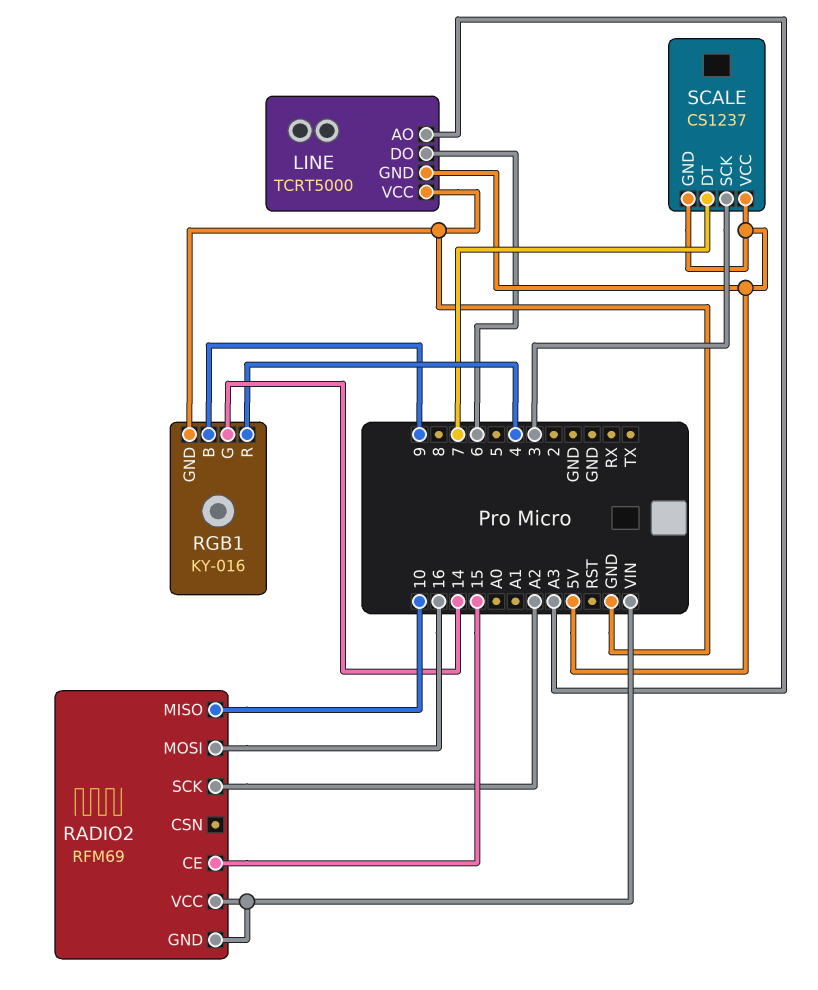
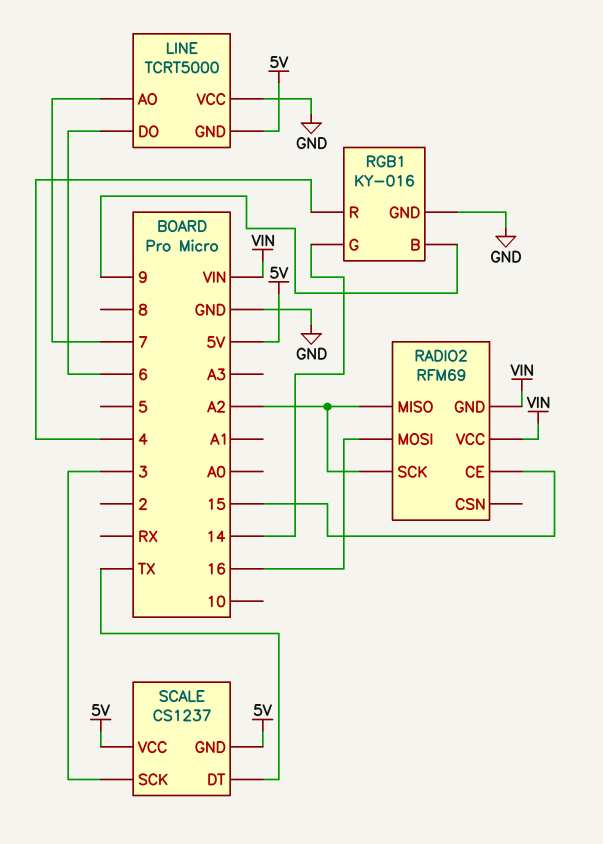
LINE pin AO: A3 -> 7
RADIO2 pin MISO: 10 -> A2
SCALE pin DT: 7 -> TX

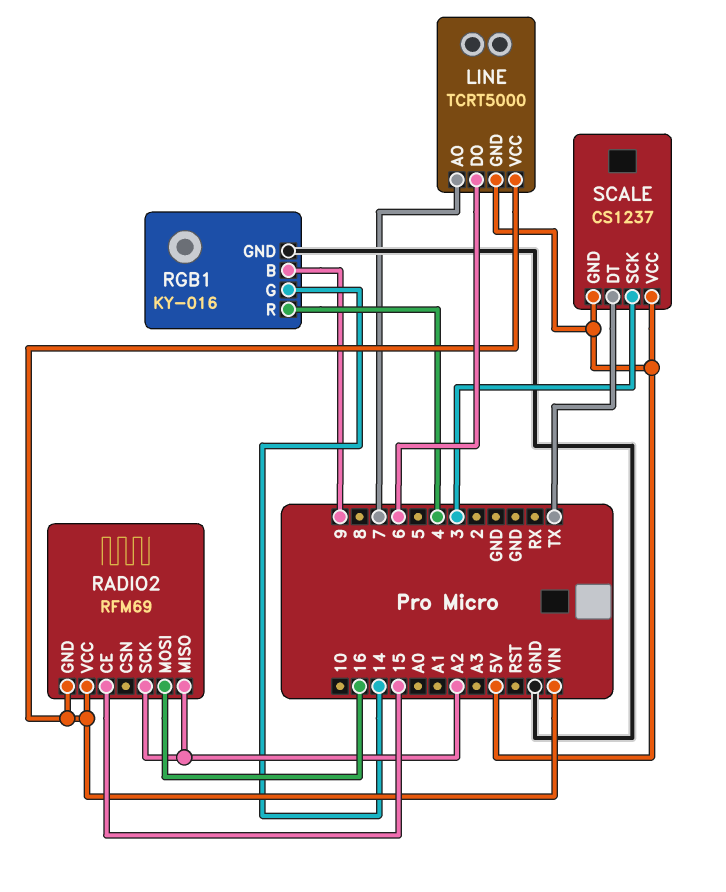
LINE pin VCC: GND -> VIN

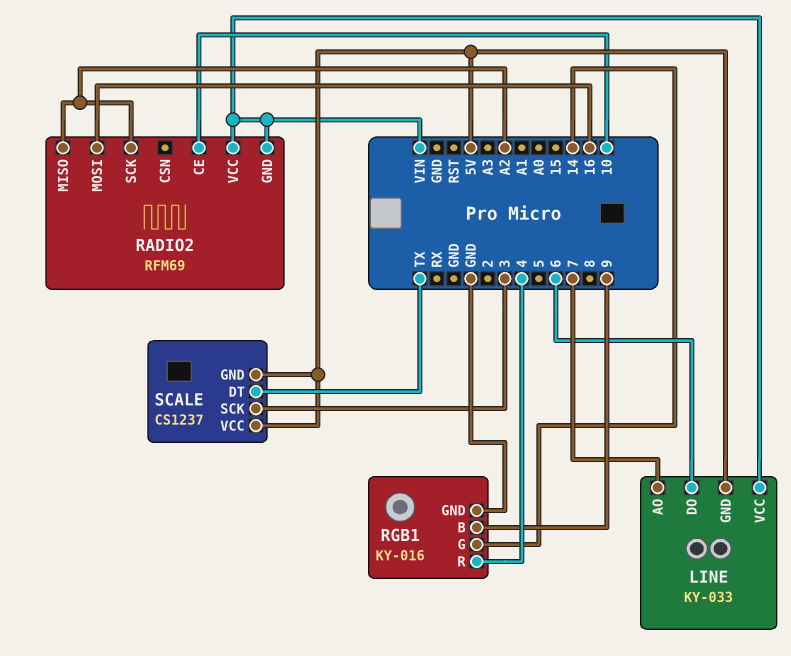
LINE: TCRT5000 -> KY-033
RADIO2 pin CE: 15 -> 10

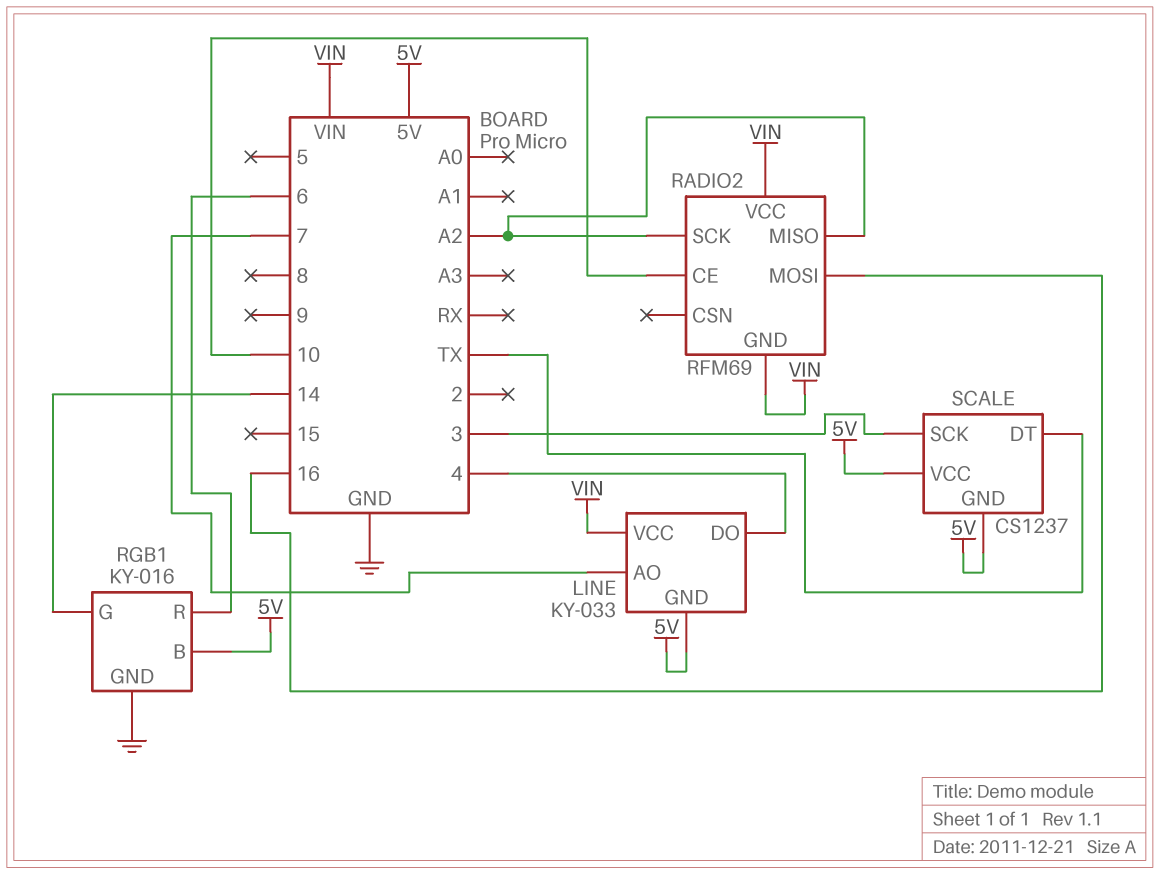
LINE pin DO: 6 -> 4
RGB1 pin B: 9 -> 5V
RGB1 pin R: 4 -> 6

